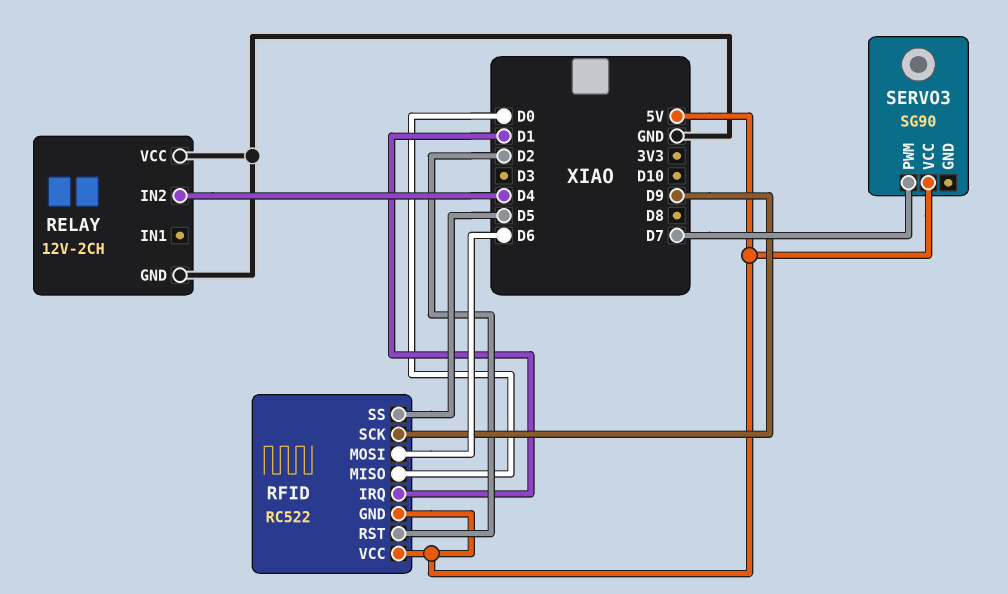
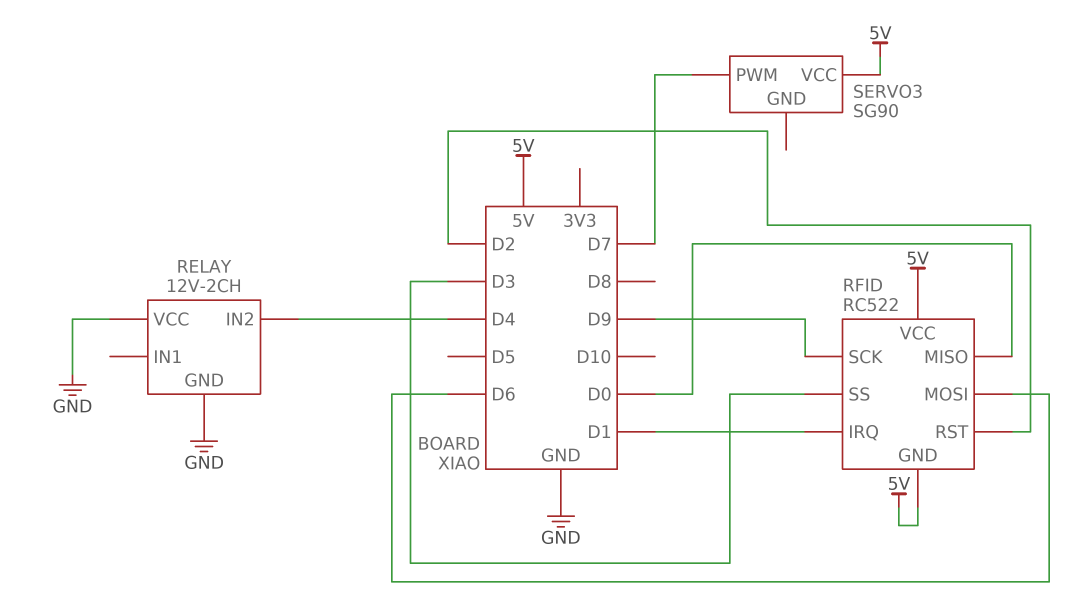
RFID pin SS: D5 -> D3

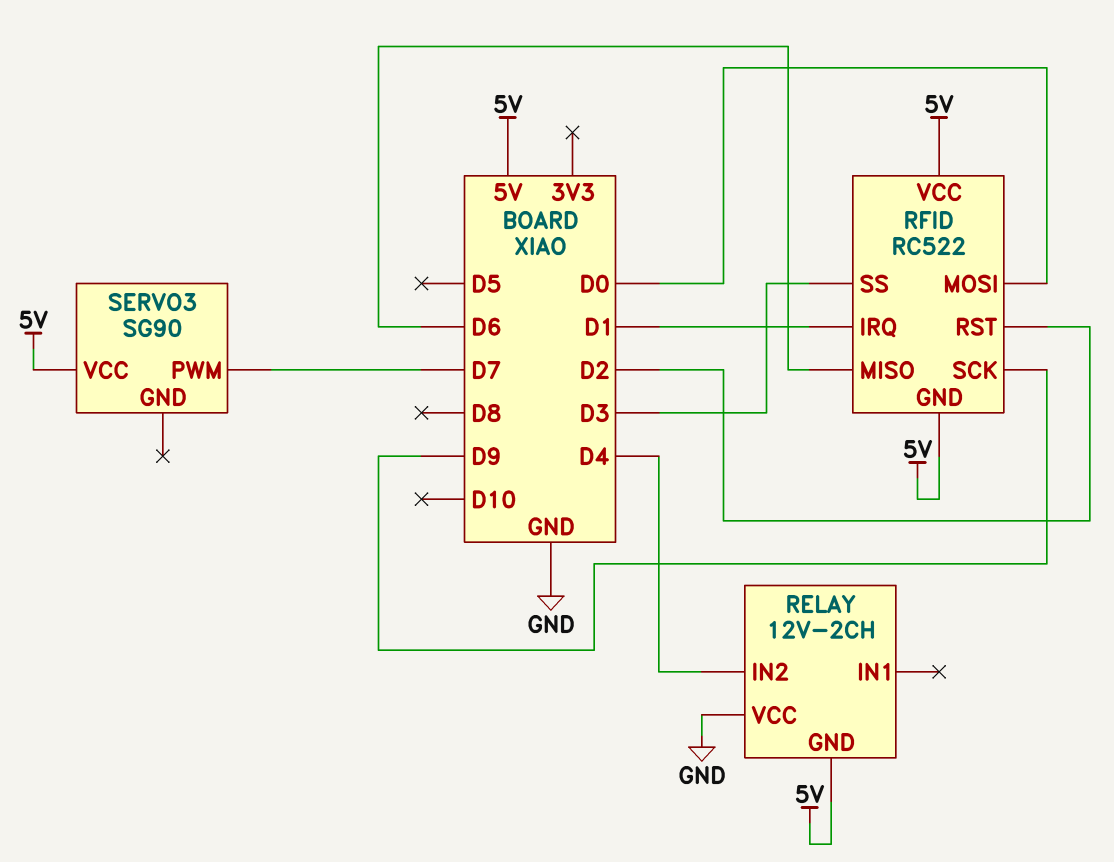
RELAY pin GND: GND -> 5V
RFID pin MISO: D0 -> D6
RFID pin MOSI: D6 -> D0

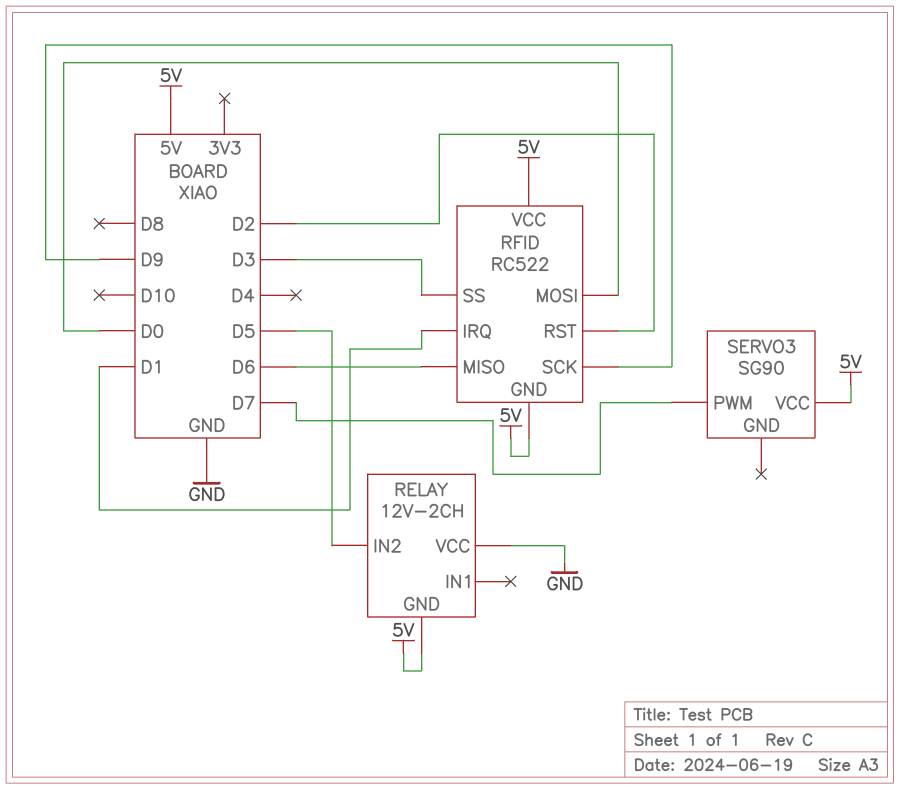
RELAY pin IN2: D4 -> D5

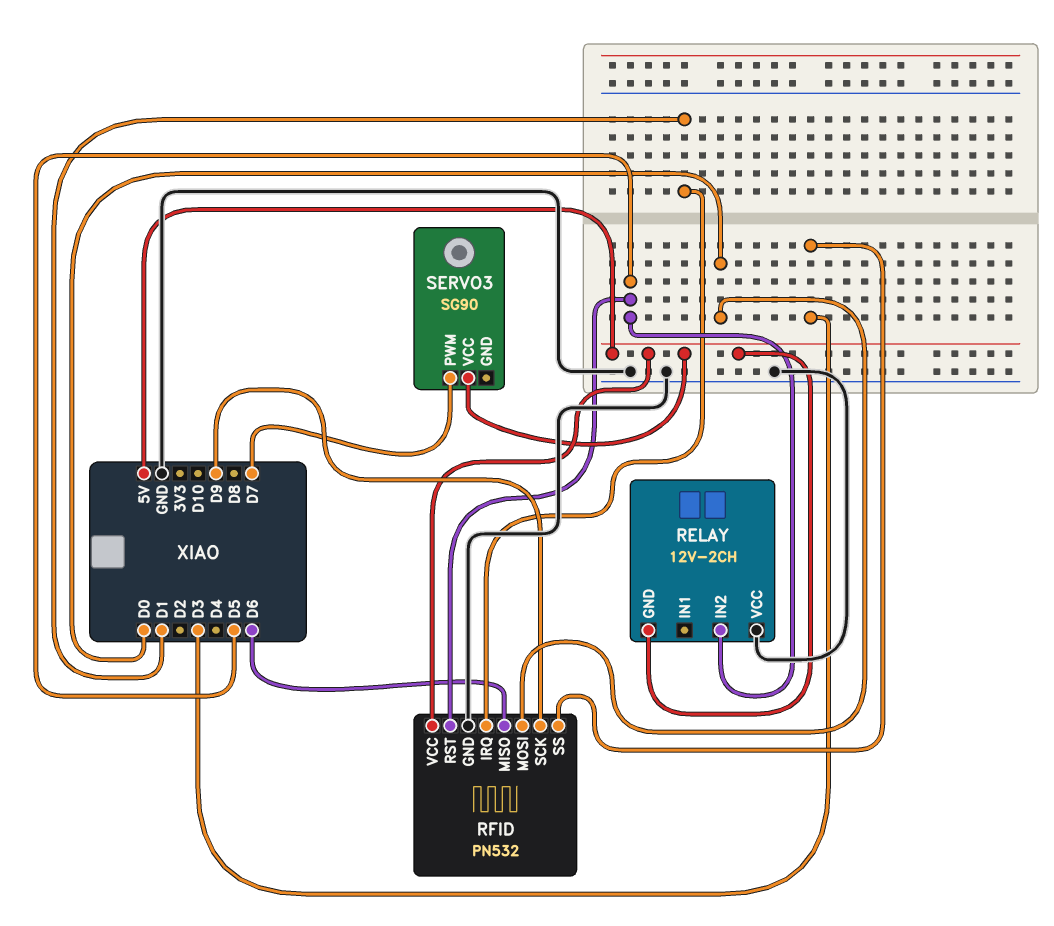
RFID: RC522 -> PN532
RFID pin GND: 5V -> GND
RFID pin RST: D2 -> D5

